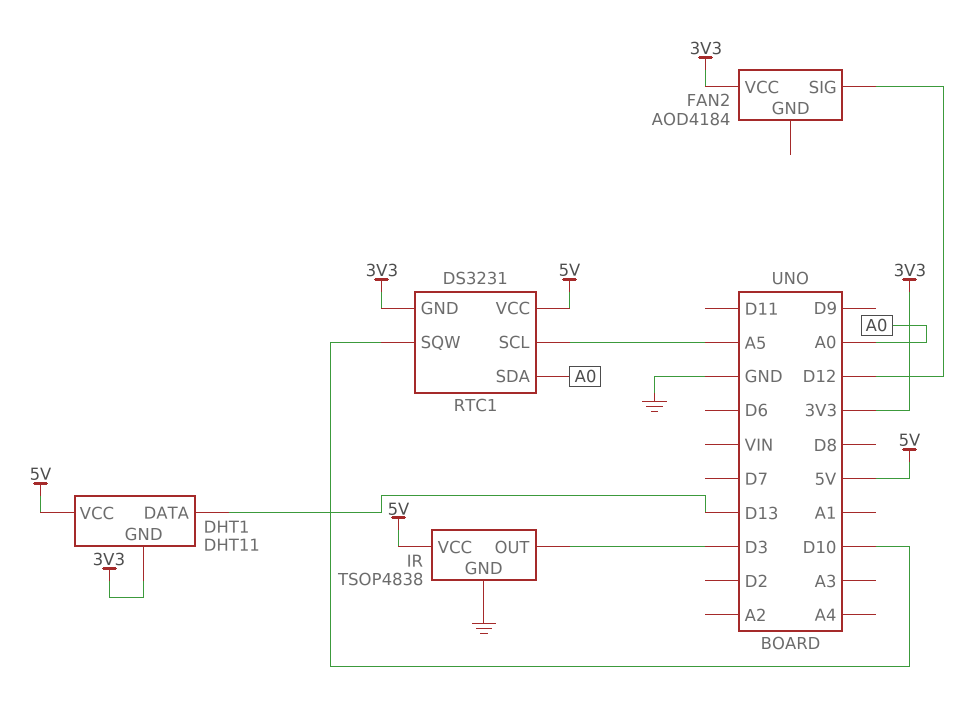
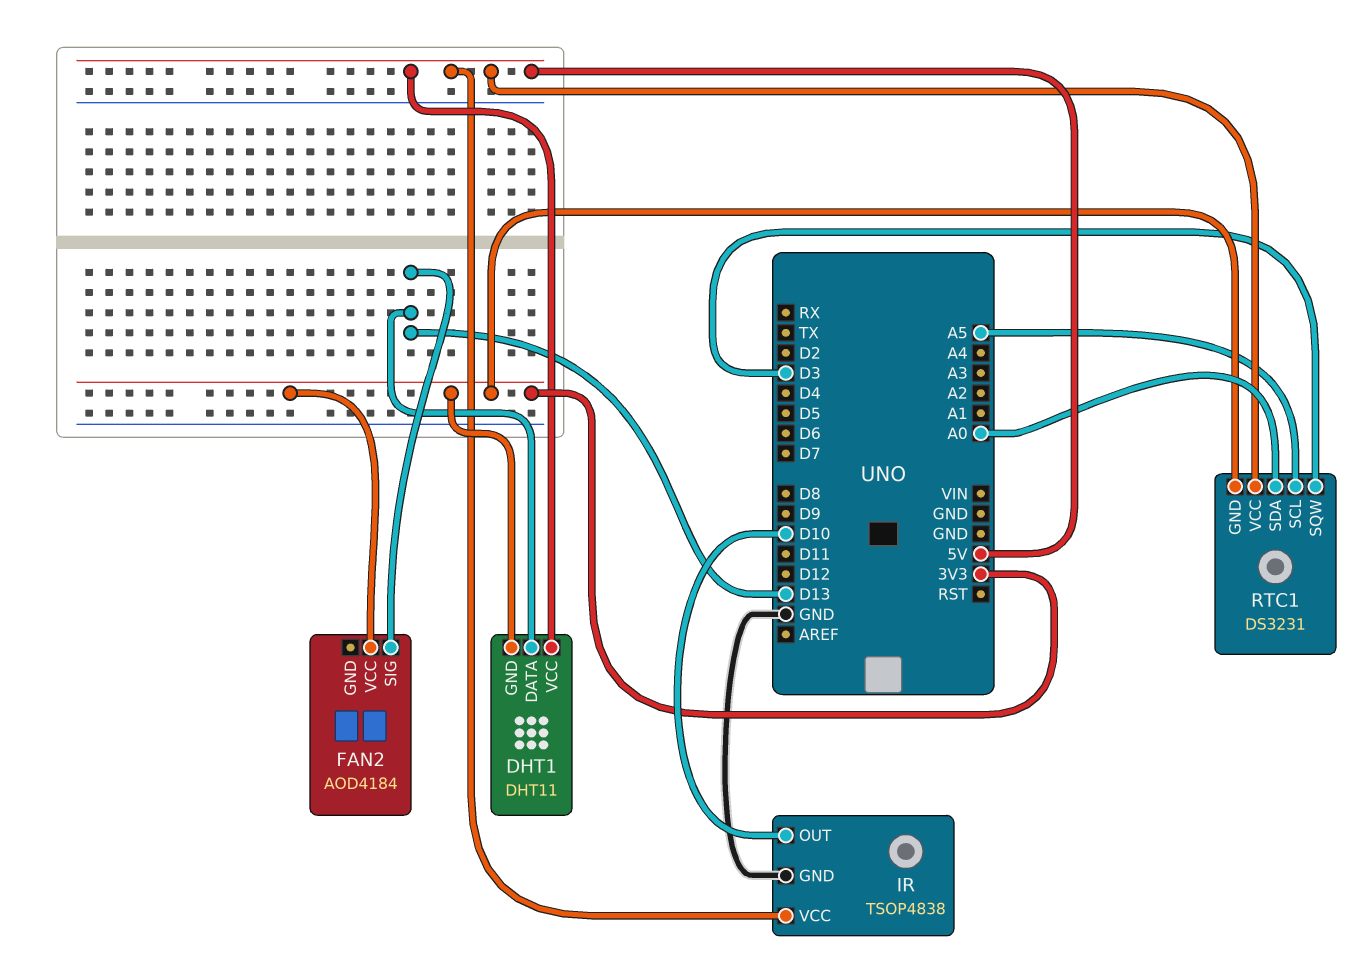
FAN2 pin SIG: D12 -> D13
IR pin OUT: D3 -> D10
RTC1 pin SQW: D10 -> D3

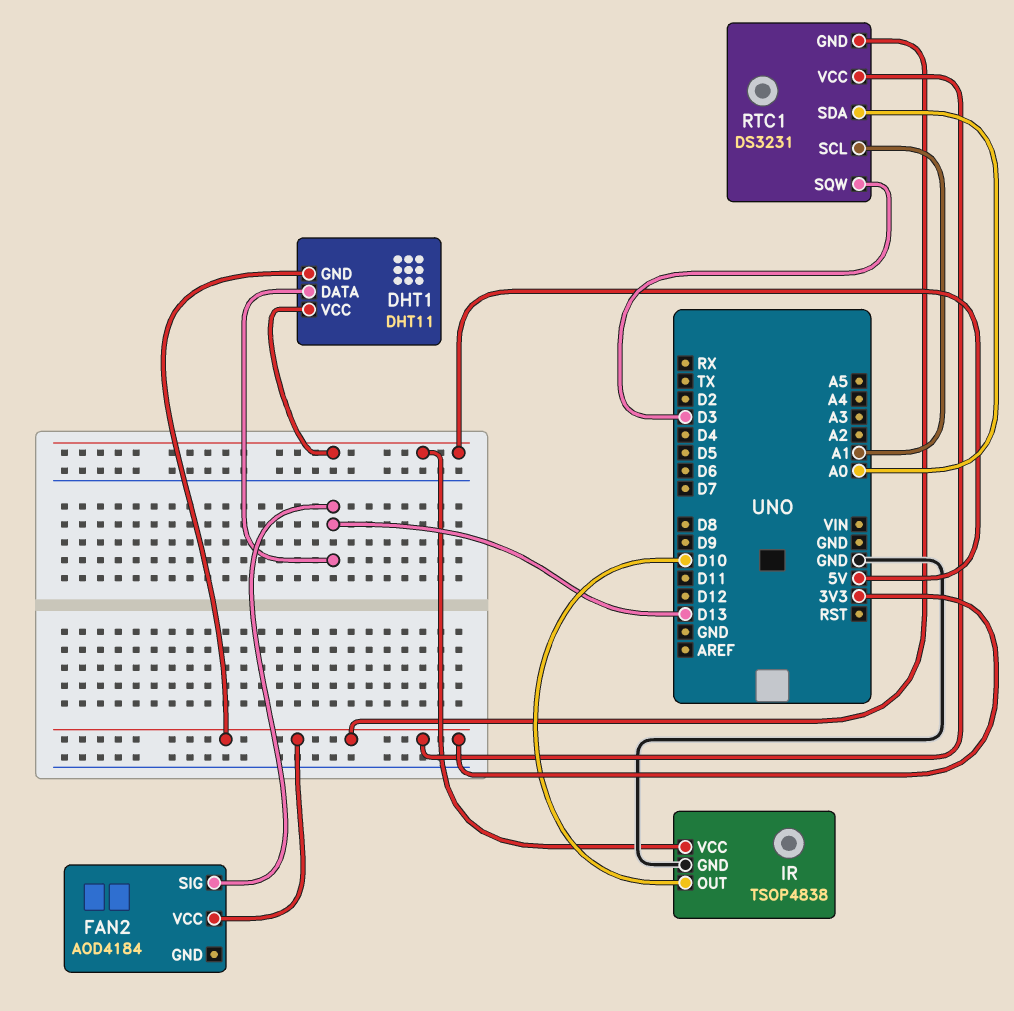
RTC1 pin SCL: A5 -> A1
RTC1 pin VCC: 5V -> 3V3

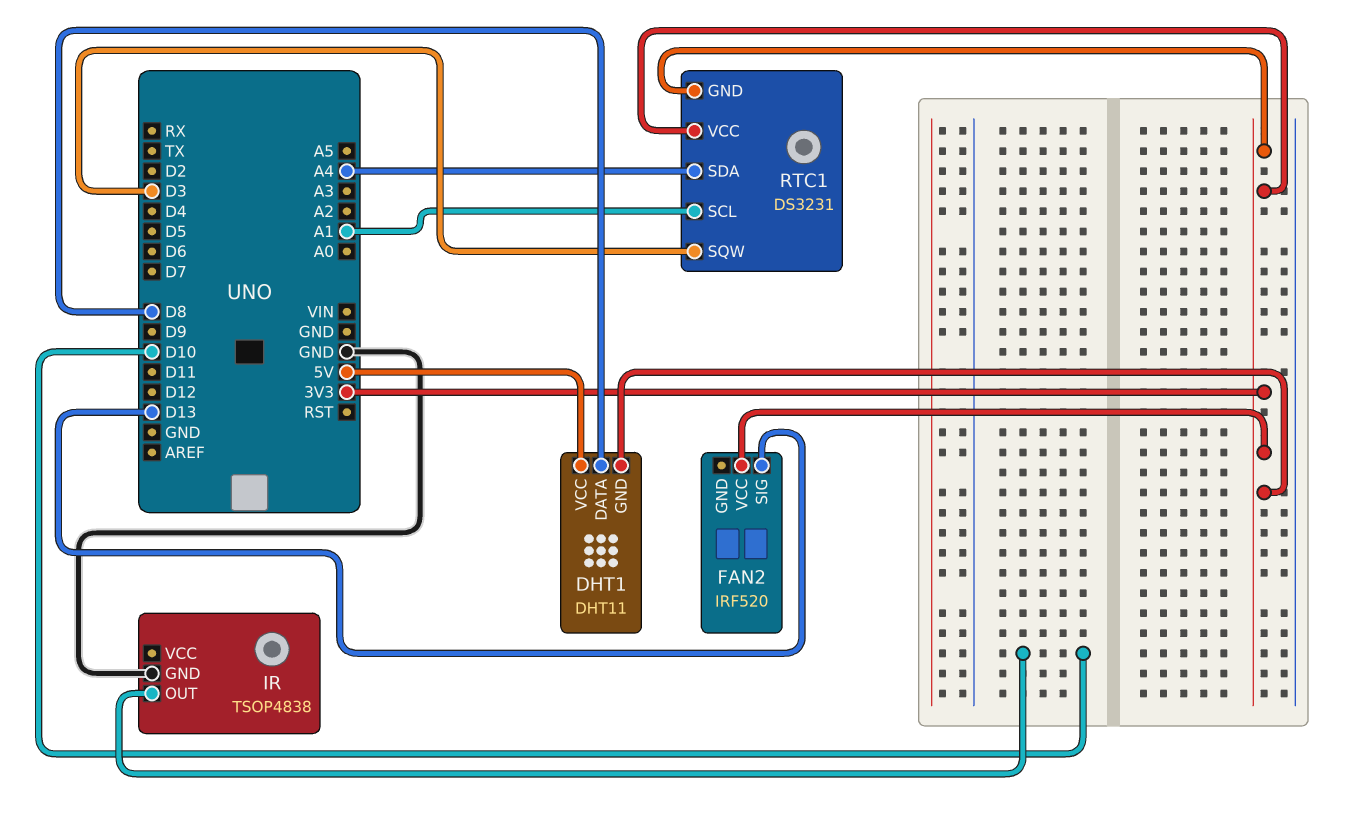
DHT1 pin DATA: D13 -> D8
FAN2: AOD4184 -> IRF520
IR pin VCC: 5V -> none
RTC1 pin SDA: A0 -> A4

